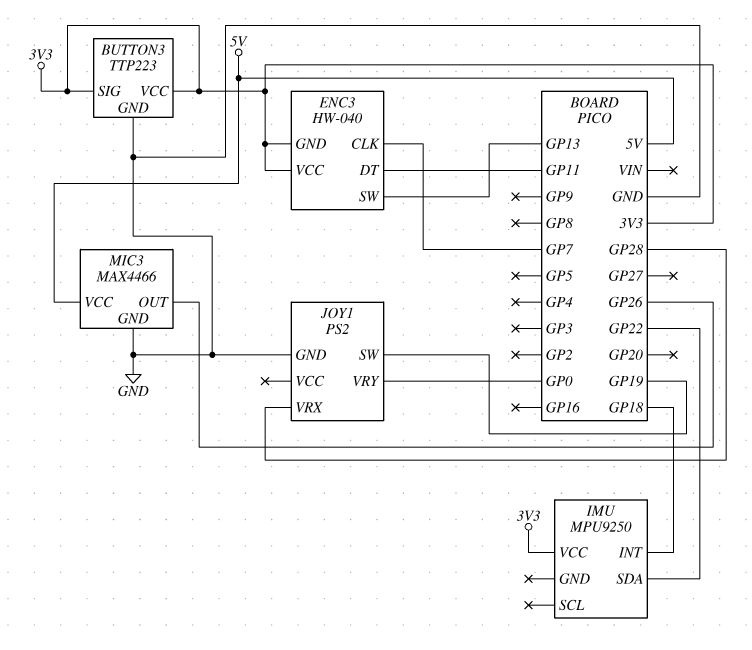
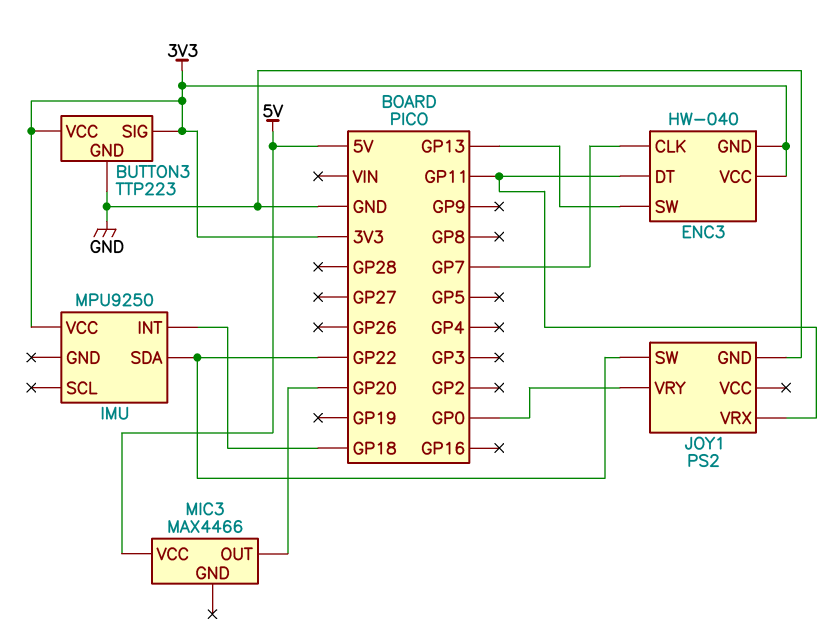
JOY1 pin SW: GP19 -> GP22
JOY1 pin VRX: GP28 -> GP11
MIC3 pin GND: GND -> none
MIC3 pin OUT: GP26 -> GP20

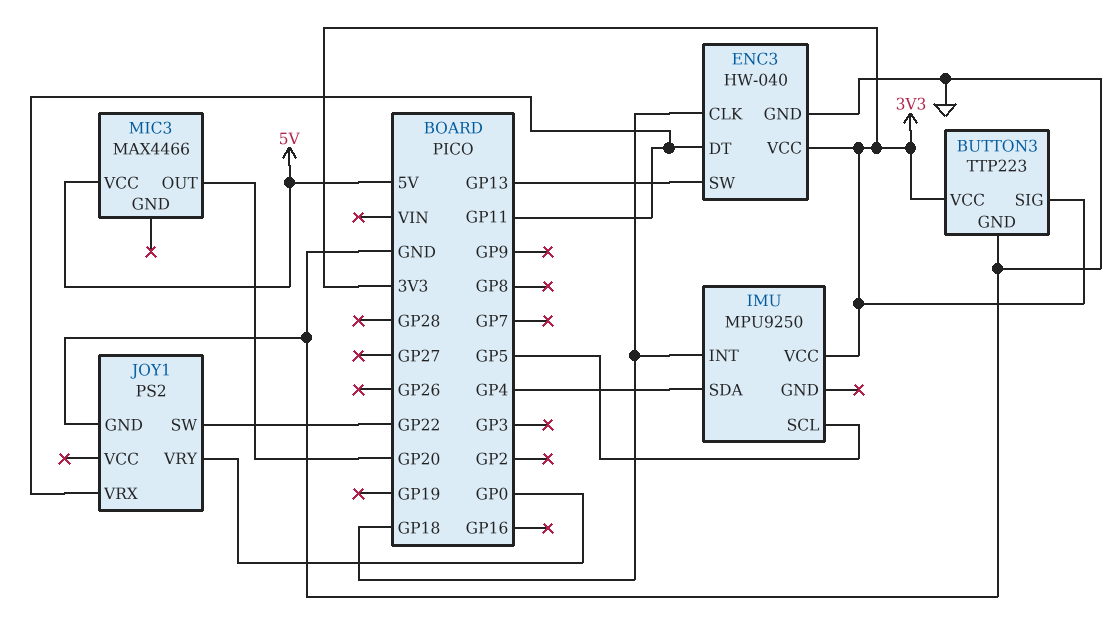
ENC3 pin CLK: GP7 -> GP18
ENC3 pin GND: 3V3 -> GND
IMU pin SCL: none -> GP5
IMU pin SDA: GP22 -> GP4

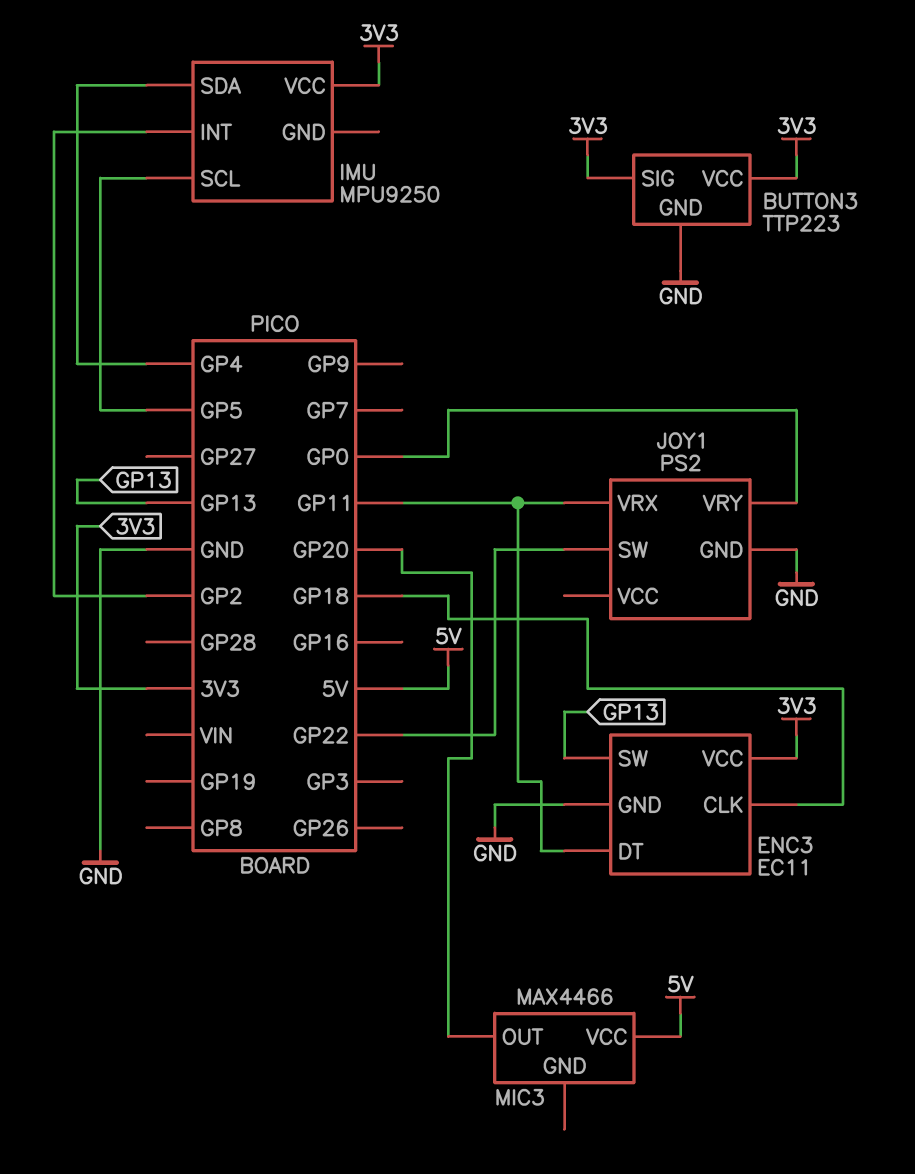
ENC3: HW-040 -> EC11
IMU pin INT: GP18 -> GP2

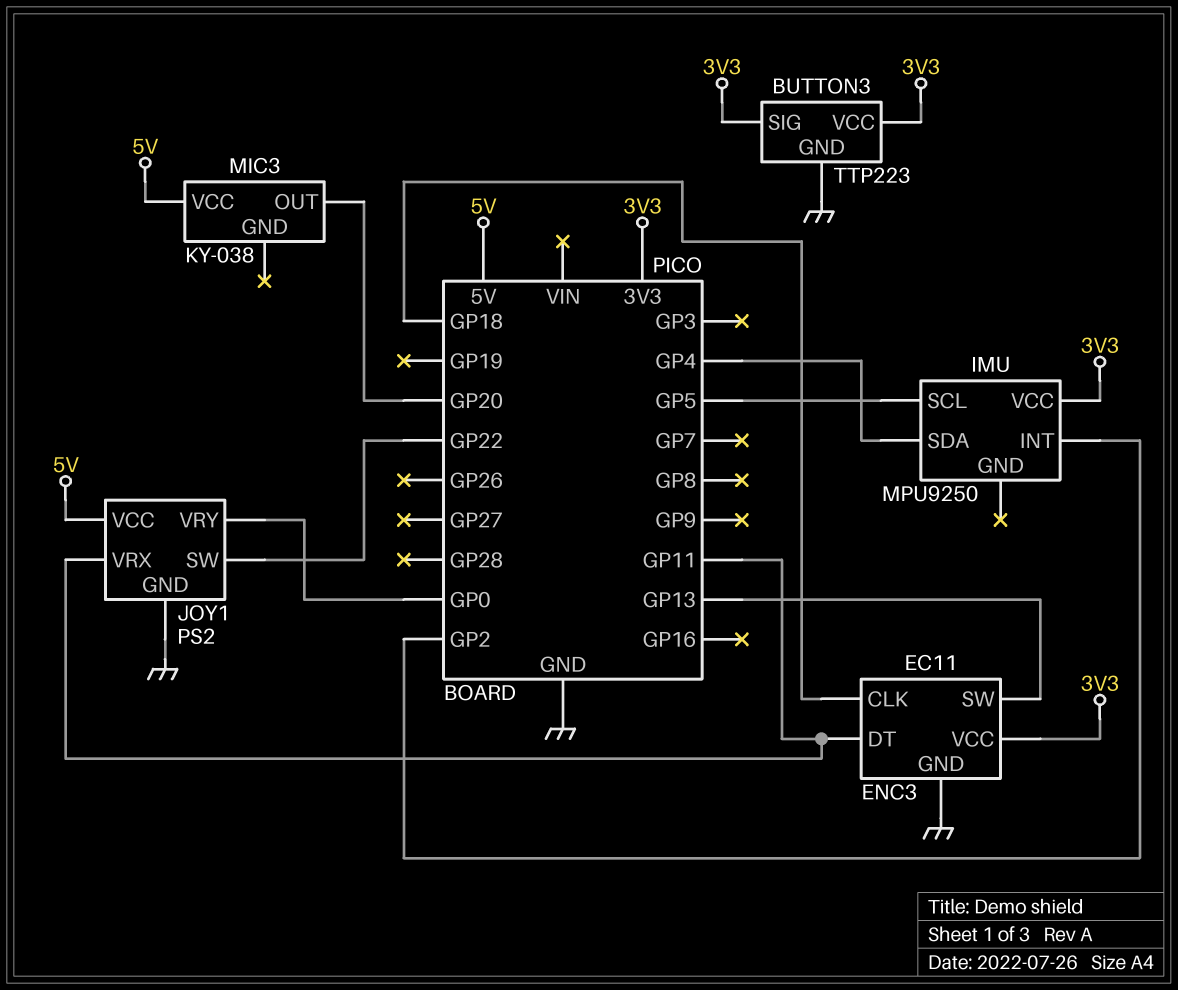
JOY1 pin VCC: none -> 5V
MIC3: MAX4466 -> KY-038

